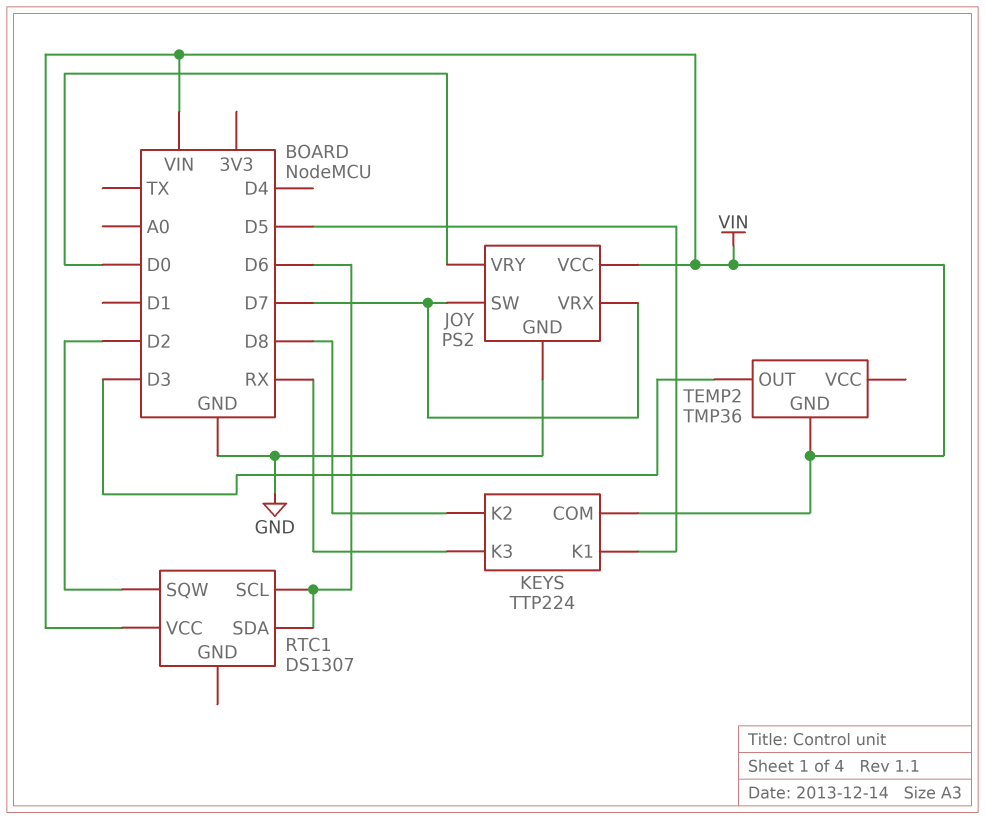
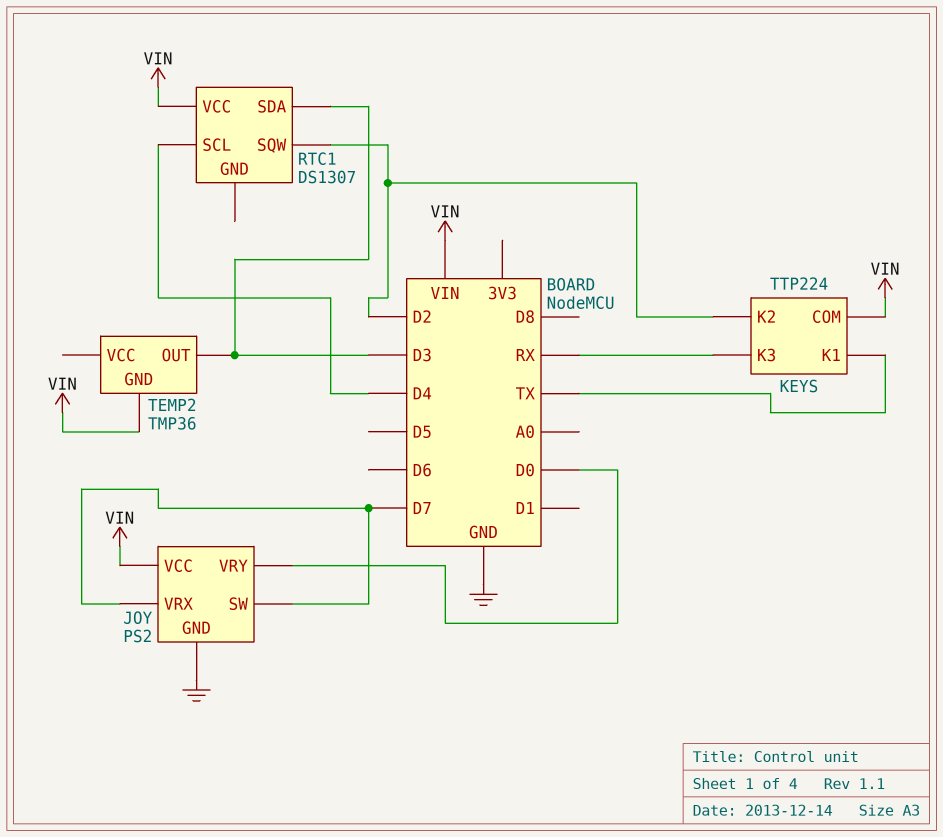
KEYS pin K1: D5 -> TX
KEYS pin K2: D8 -> D2
RTC1 pin SCL: D6 -> D4
RTC1 pin SDA: D6 -> D3

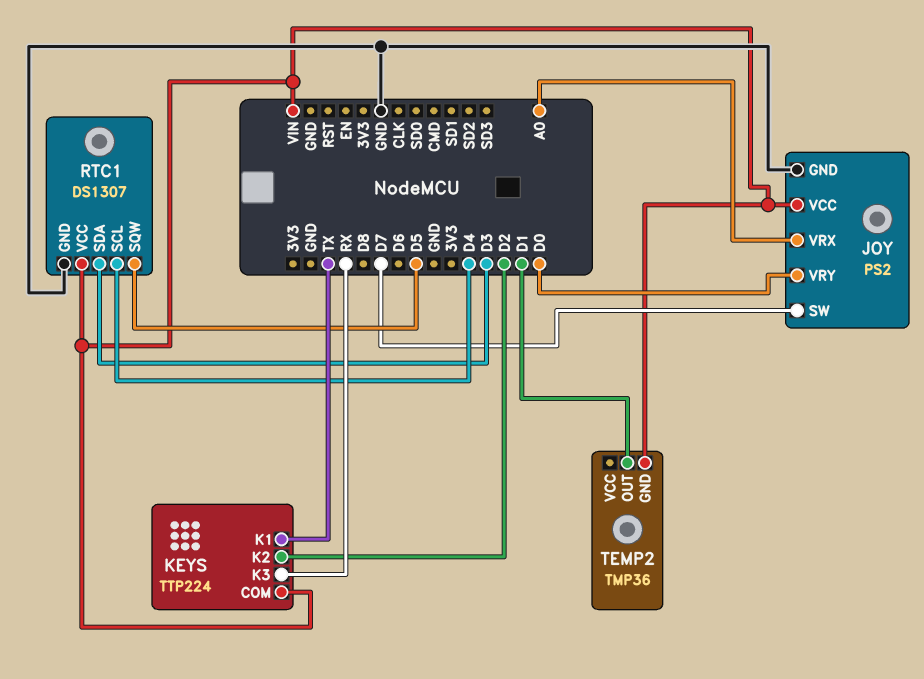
JOY pin VRX: D7 -> A0
RTC1 pin GND: none -> GND
RTC1 pin SQW: D2 -> D5
TEMP2 pin OUT: D3 -> D1

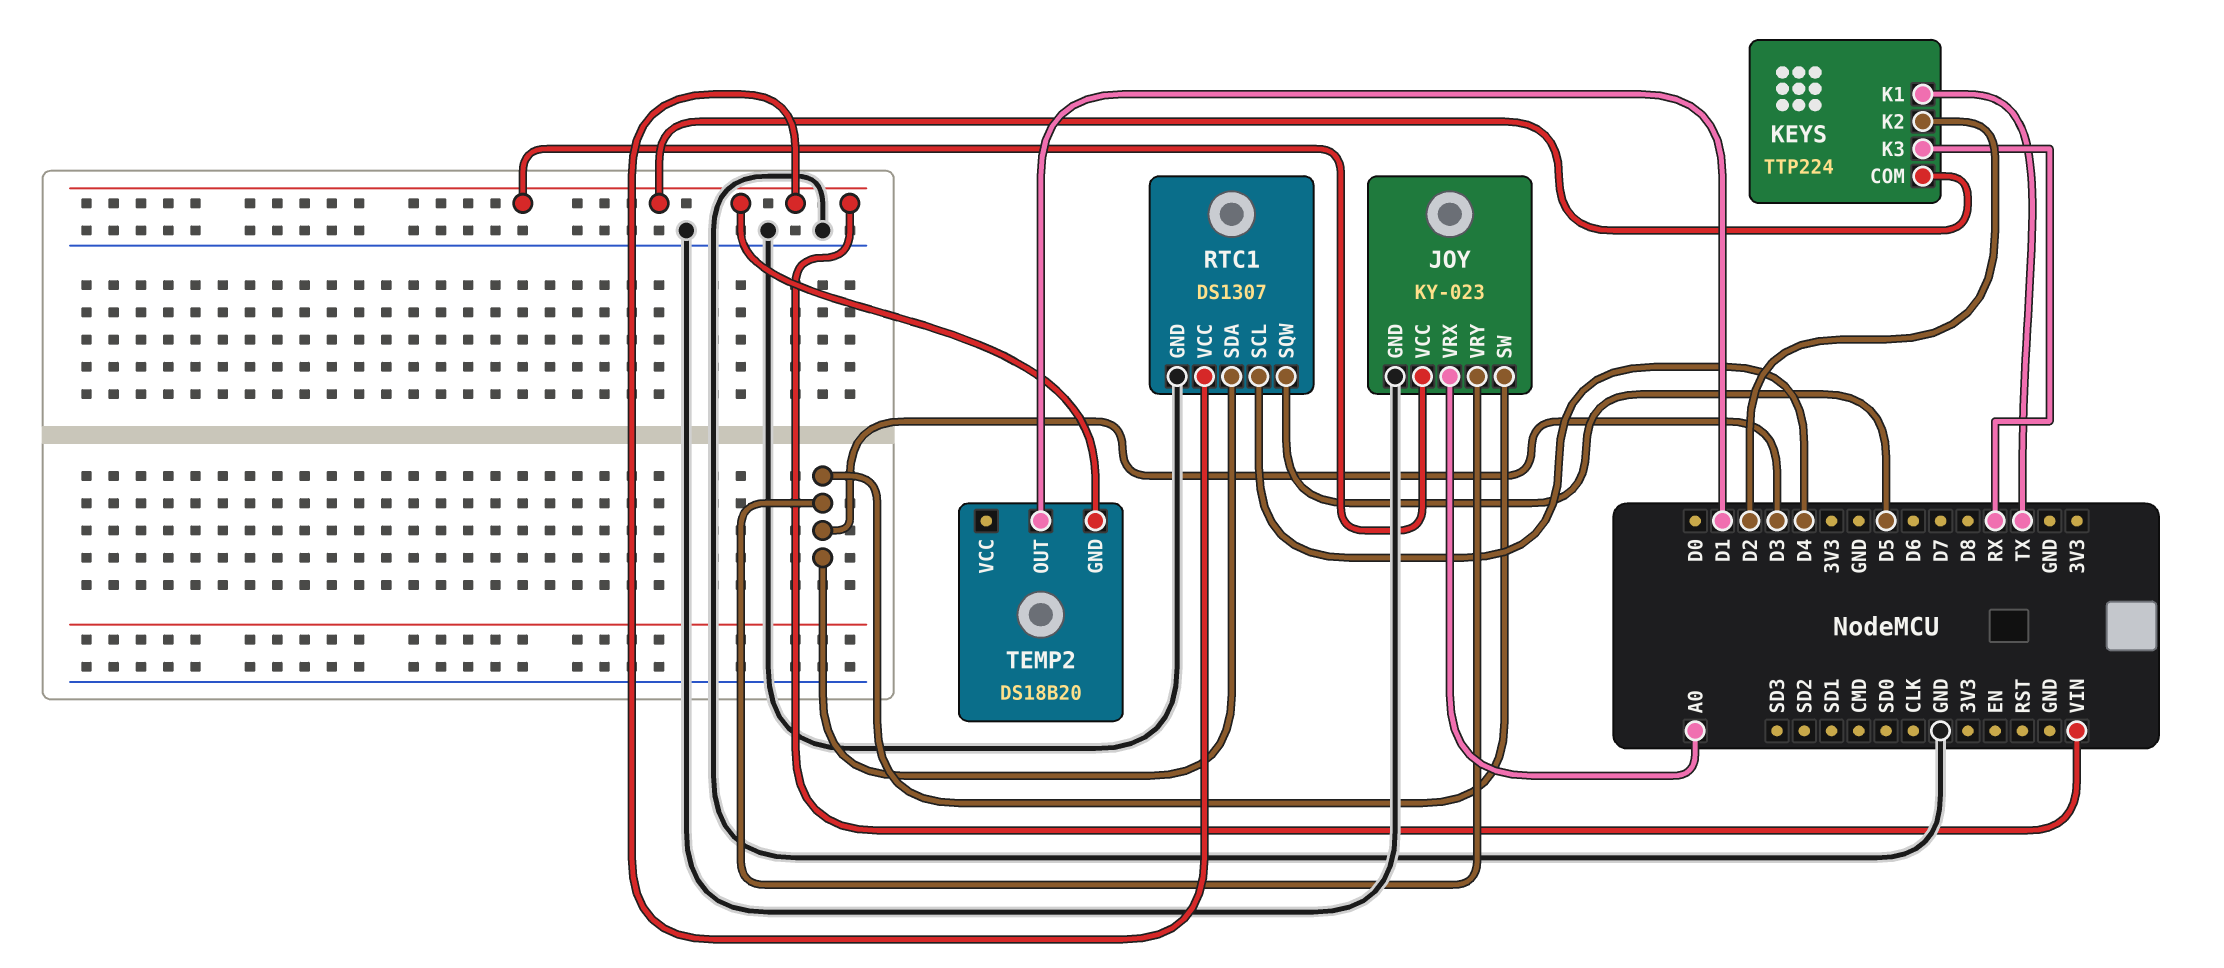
JOY: PS2 -> KY-023
JOY pin SW: D7 -> D3
JOY pin VRY: D0 -> D3
TEMP2: TMP36 -> DS18B20

